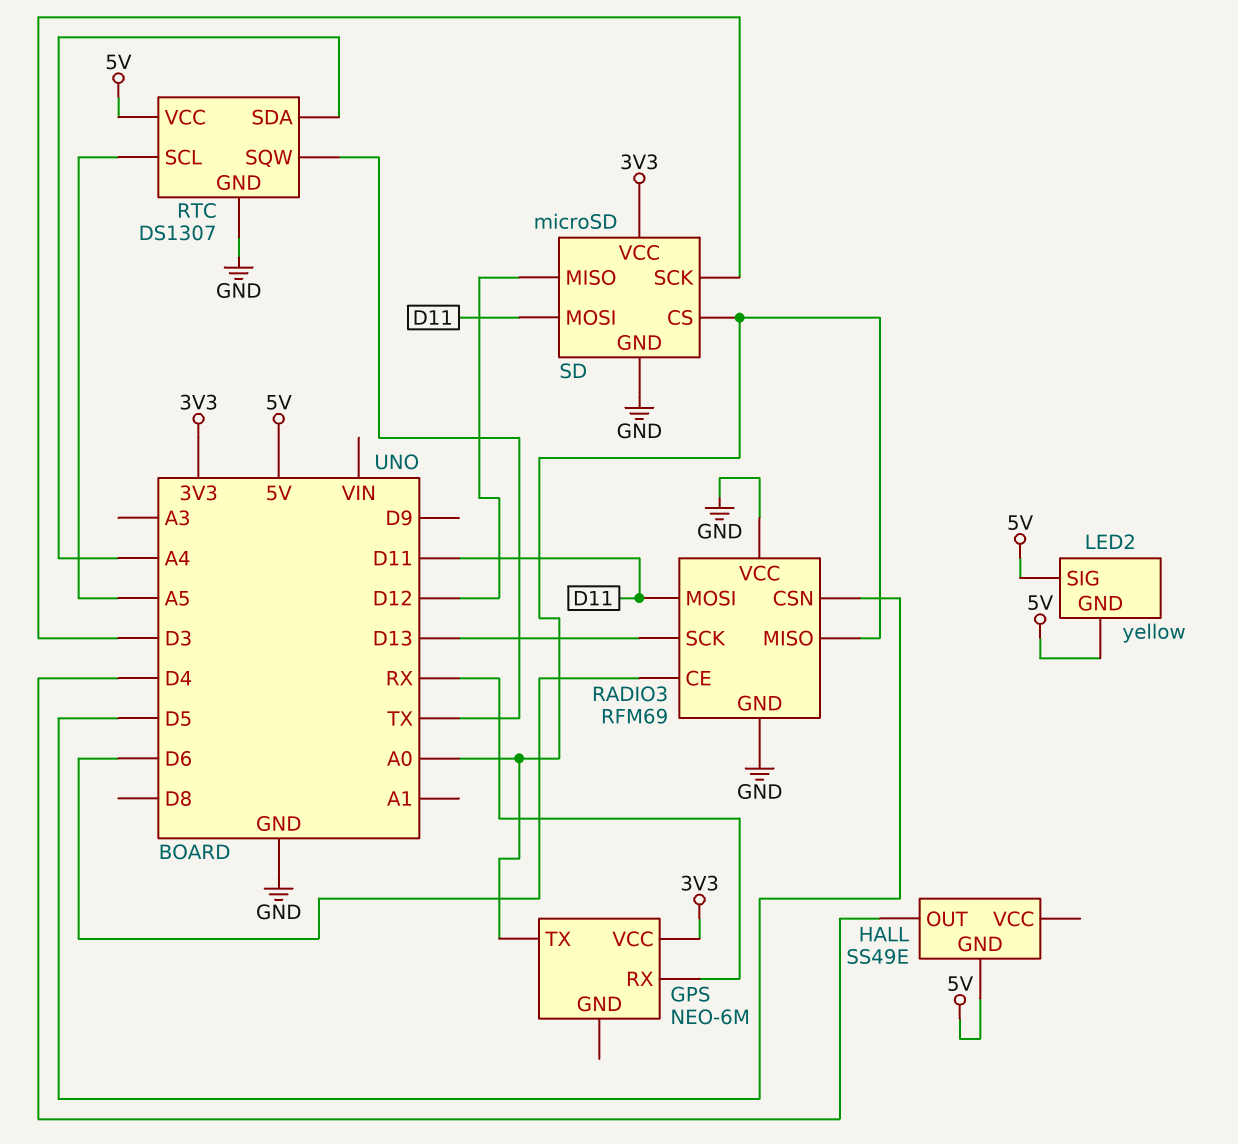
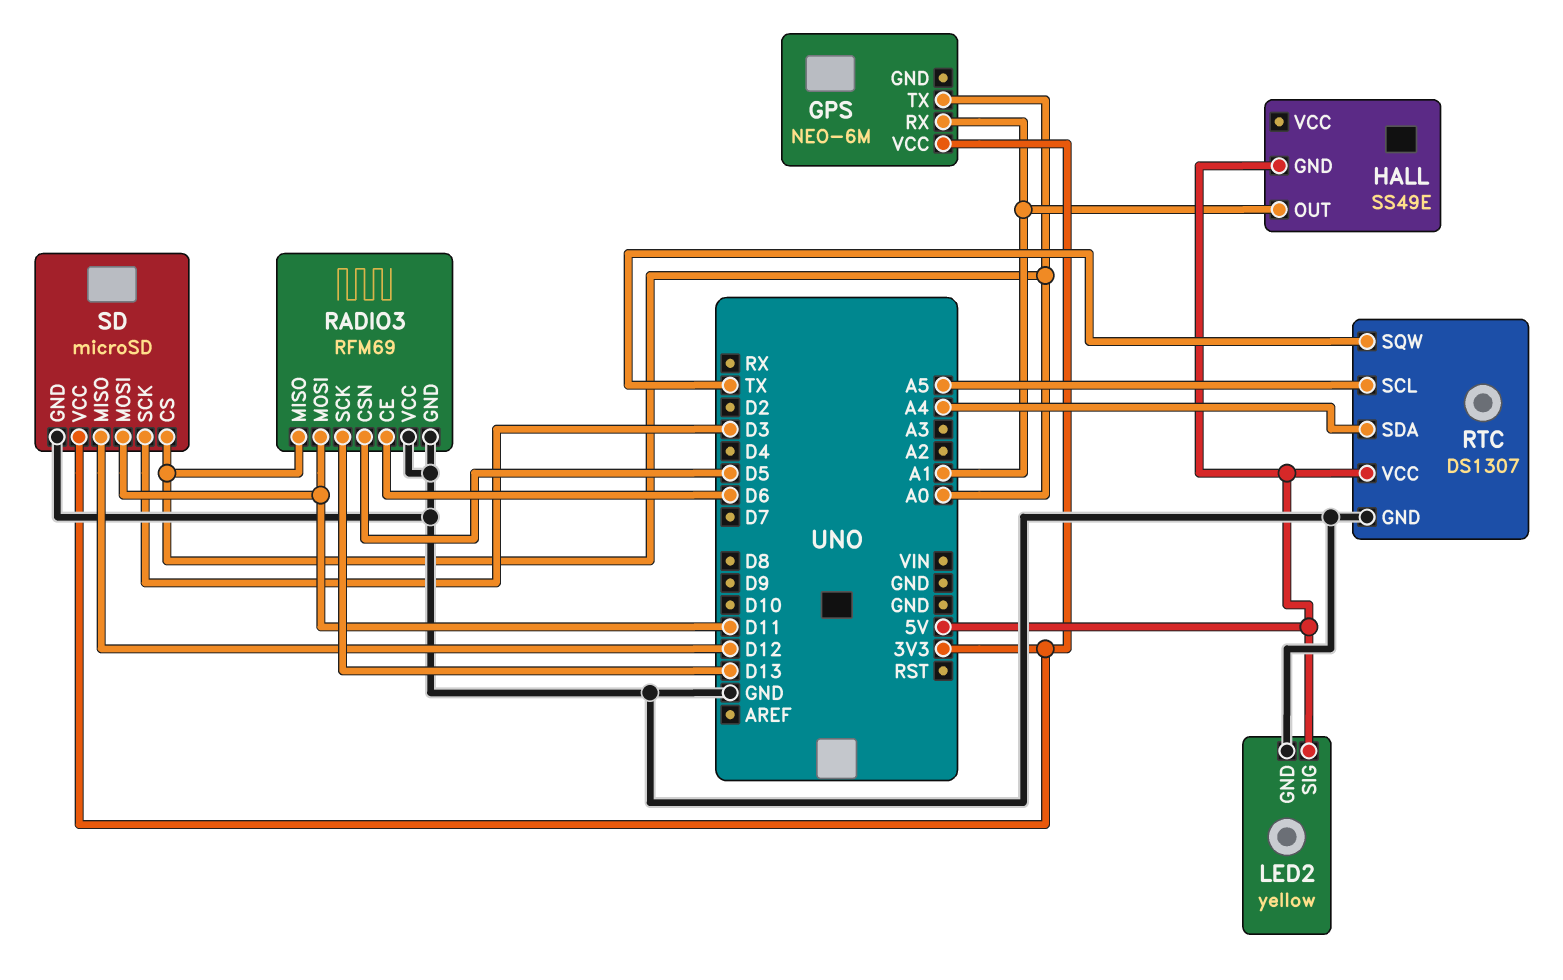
GPS pin RX: RX -> A1
HALL pin OUT: D4 -> A1
LED2 pin GND: 5V -> GND

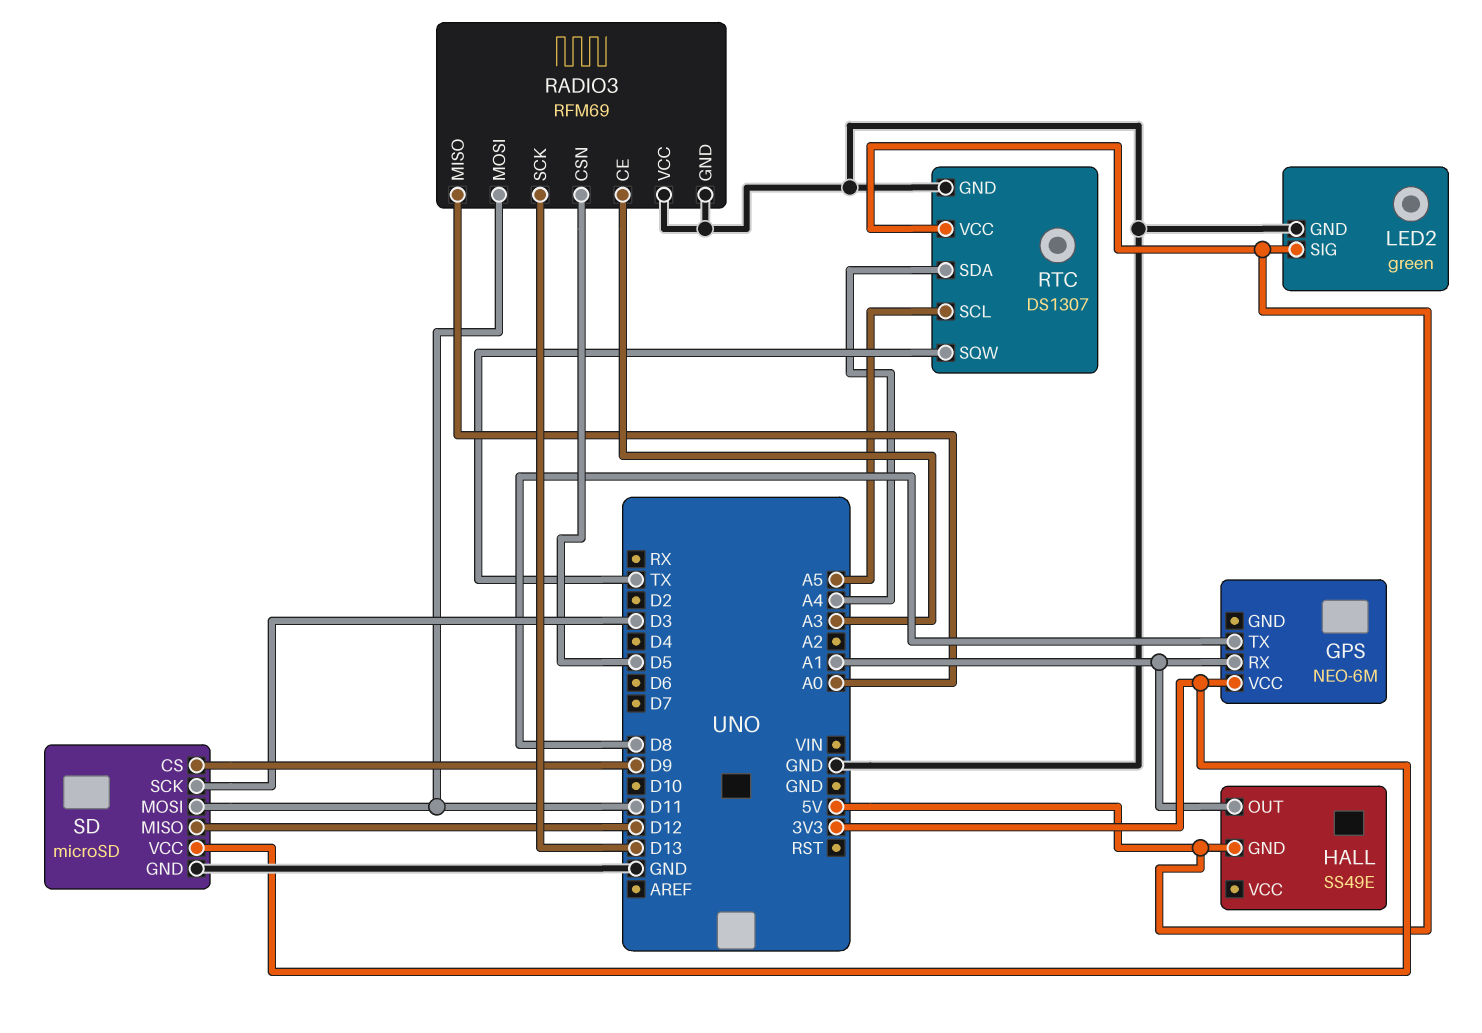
GPS pin TX: A0 -> D8
LED2: yellow -> green
RADIO3 pin CE: D6 -> A3
SD pin CS: A0 -> D9

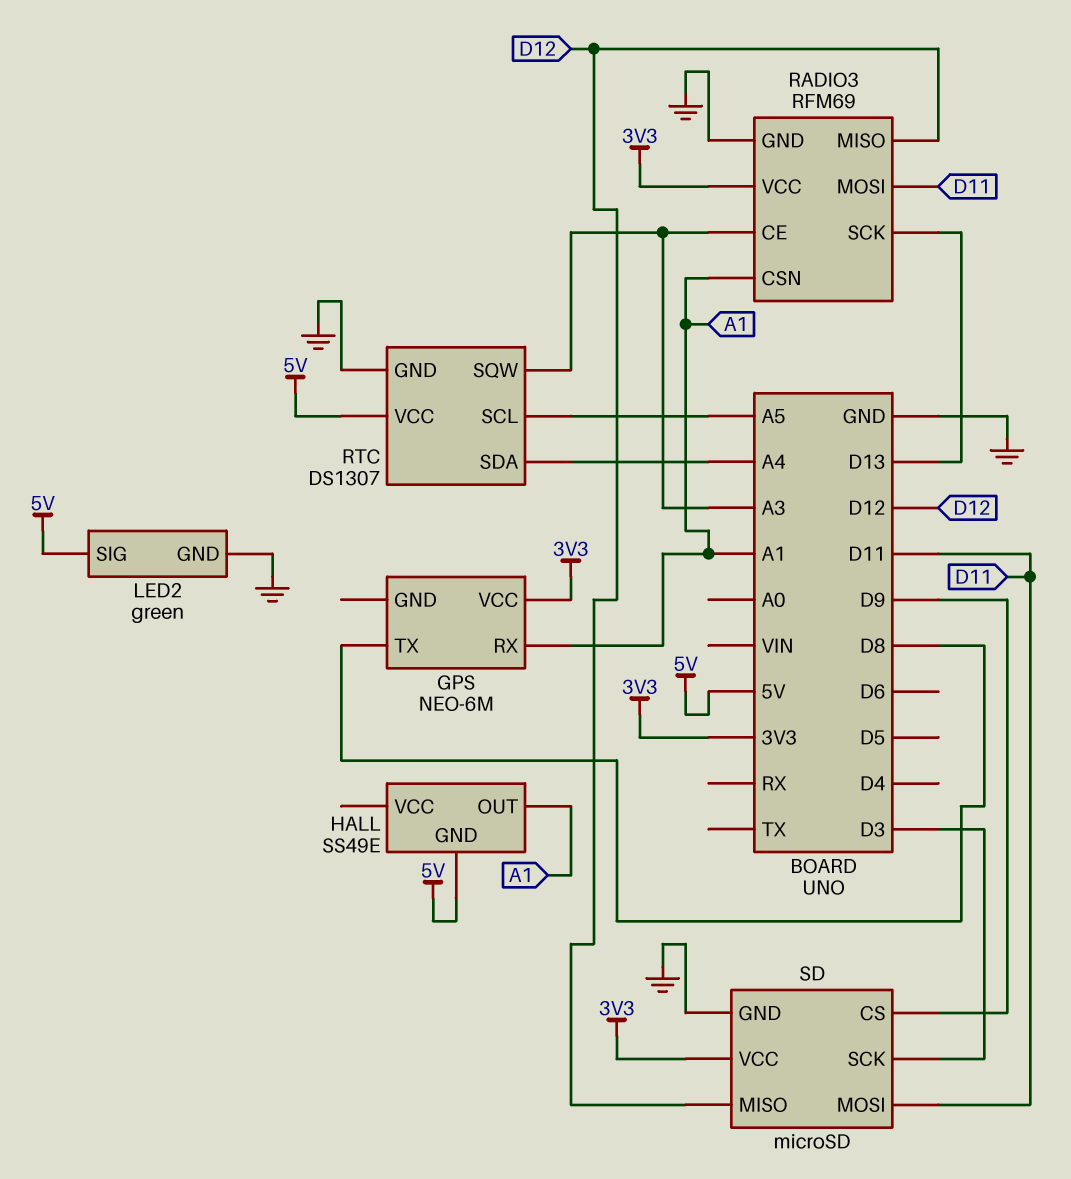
RADIO3 pin CSN: D5 -> A1
RADIO3 pin MISO: A0 -> D12
RADIO3 pin VCC: GND -> 3V3
RTC pin SQW: TX -> A3

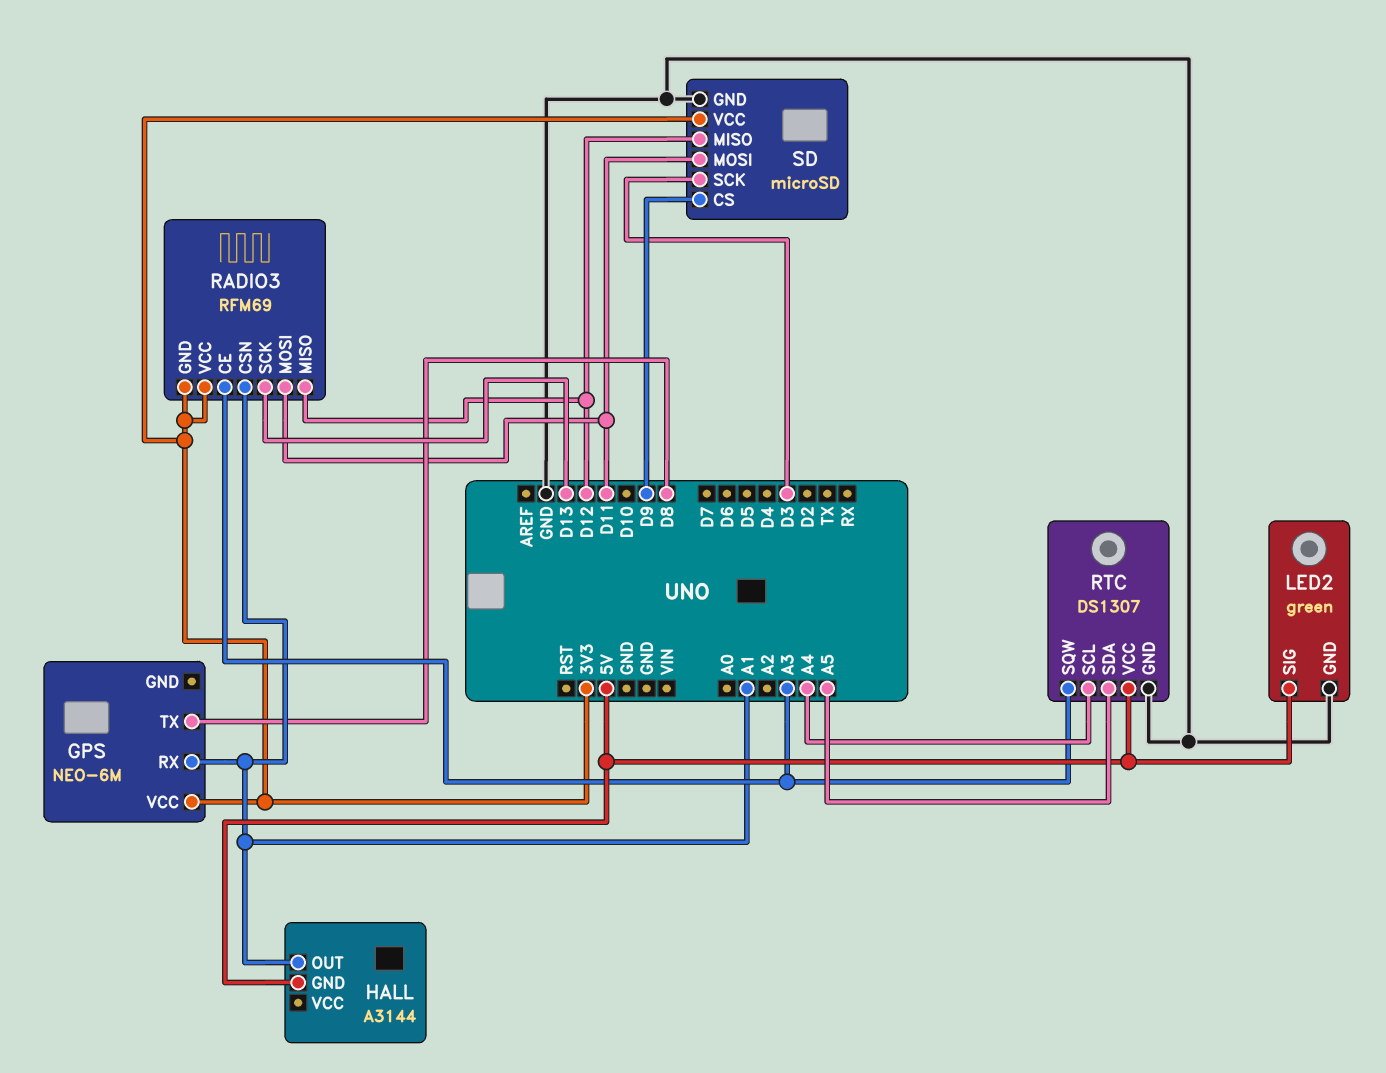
HALL: SS49E -> A3144
RADIO3 pin GND: GND -> 3V3
RTC pin SCL: A5 -> A4
RTC pin SDA: A4 -> A5

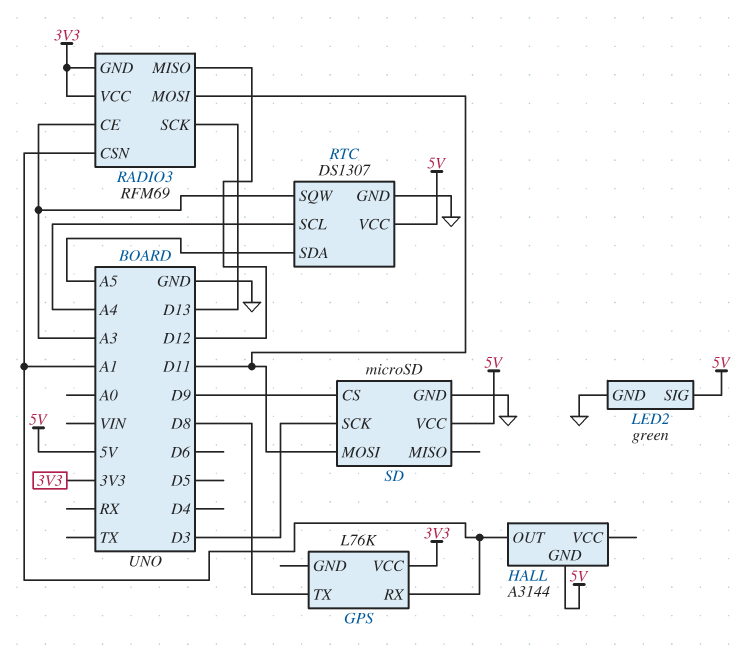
GPS: NEO-6M -> L76K
SD pin MISO: D12 -> none
SD pin VCC: 3V3 -> 5V

